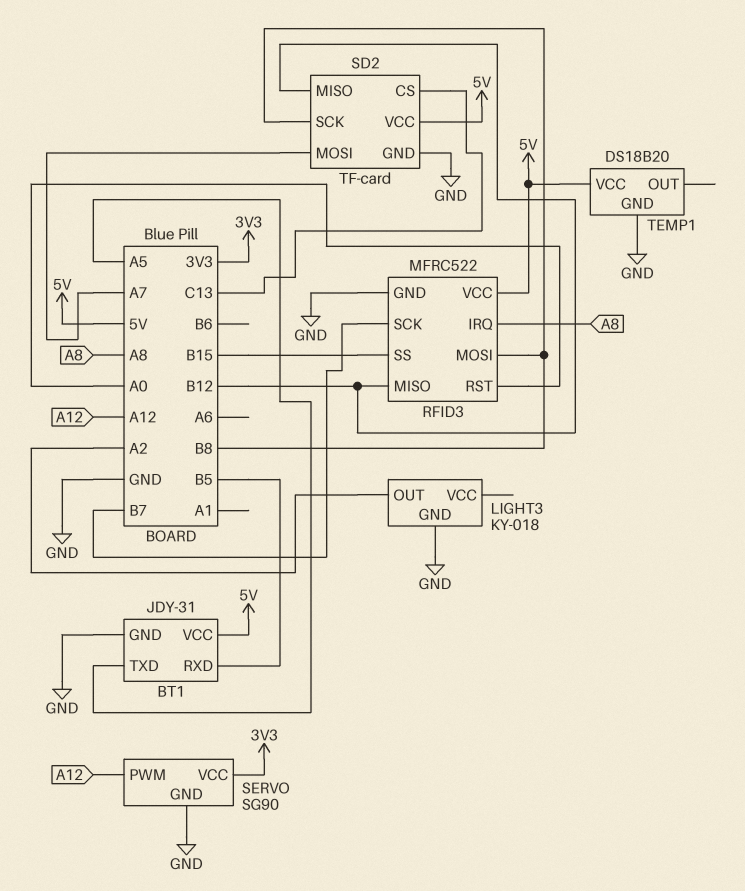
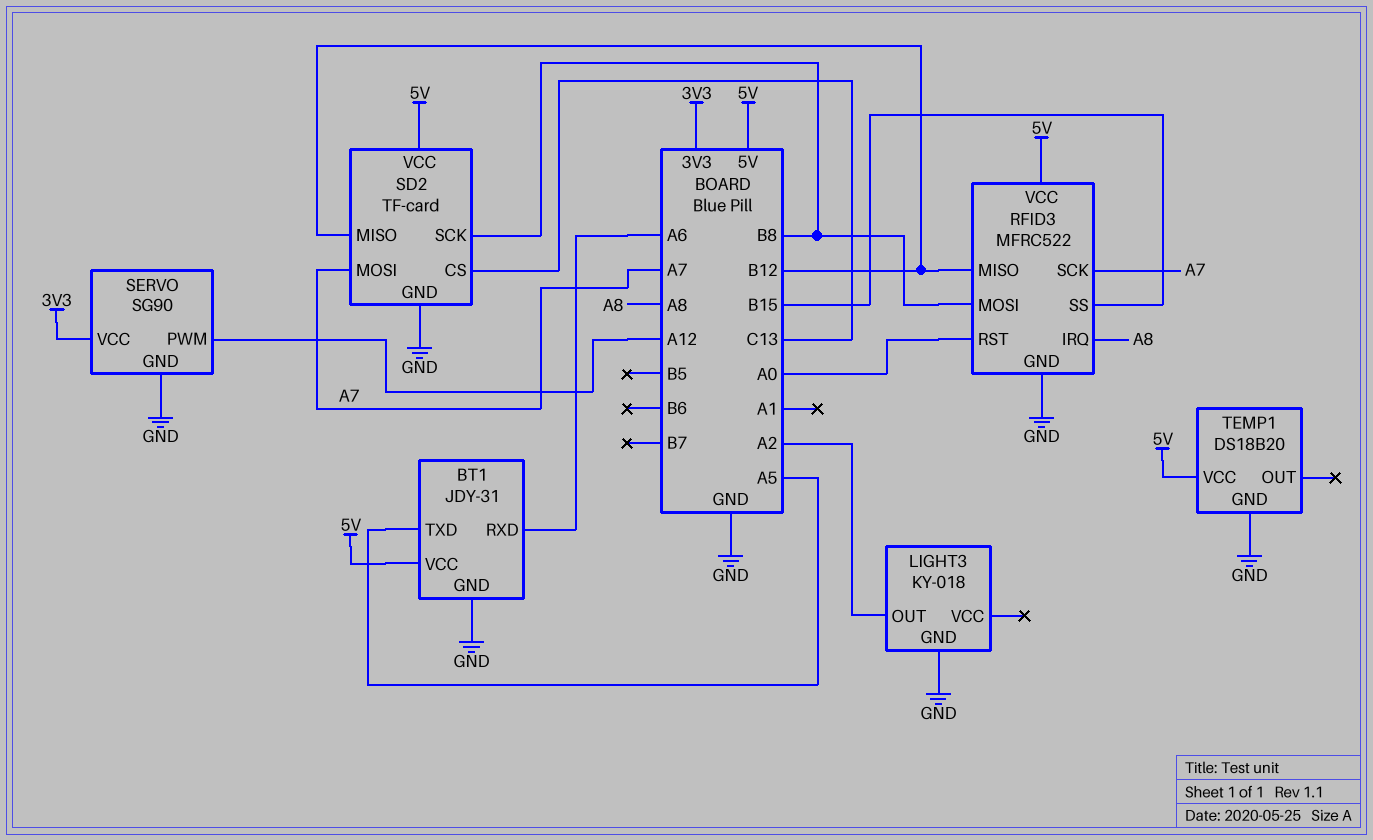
BT1 pin RXD: B5 -> A6
RFID3 pin SCK: B7 -> A7

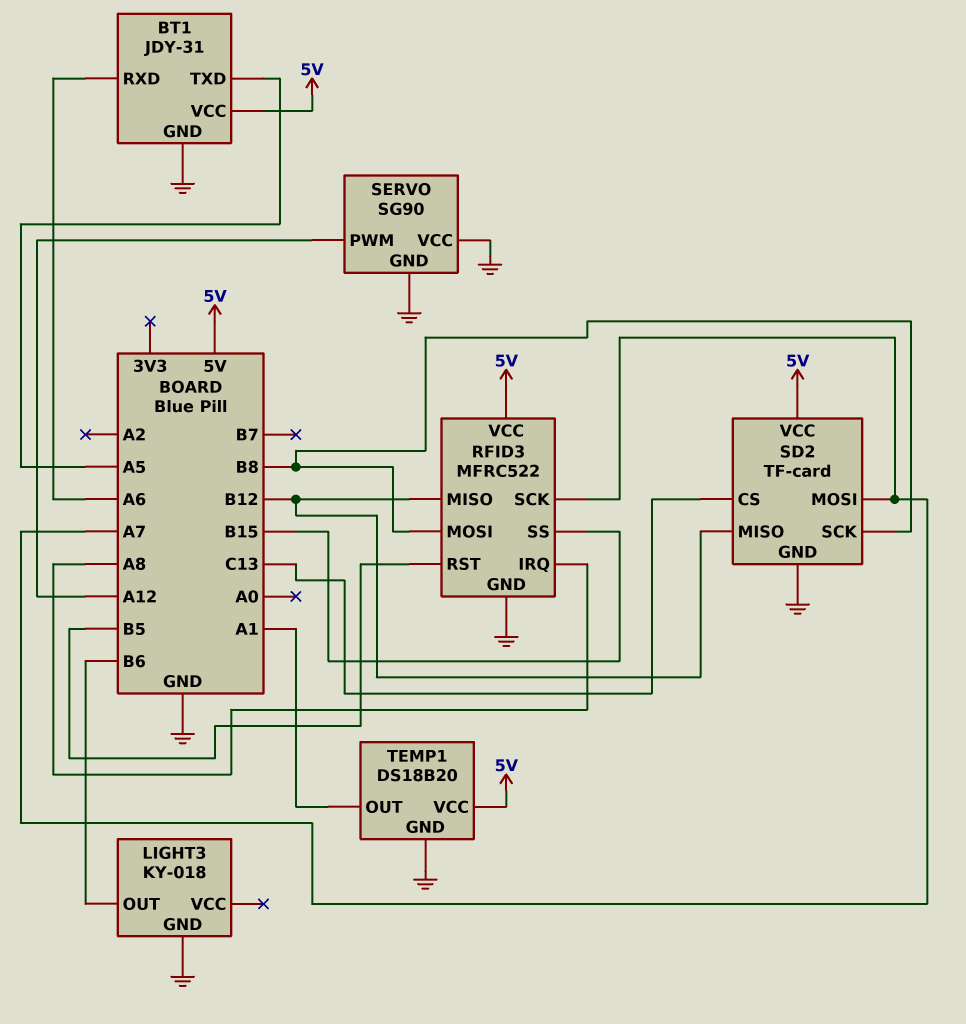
LIGHT3 pin OUT: A2 -> B6
RFID3 pin RST: A0 -> B5
SERVO pin VCC: 3V3 -> GND
TEMP1 pin OUT: none -> A1

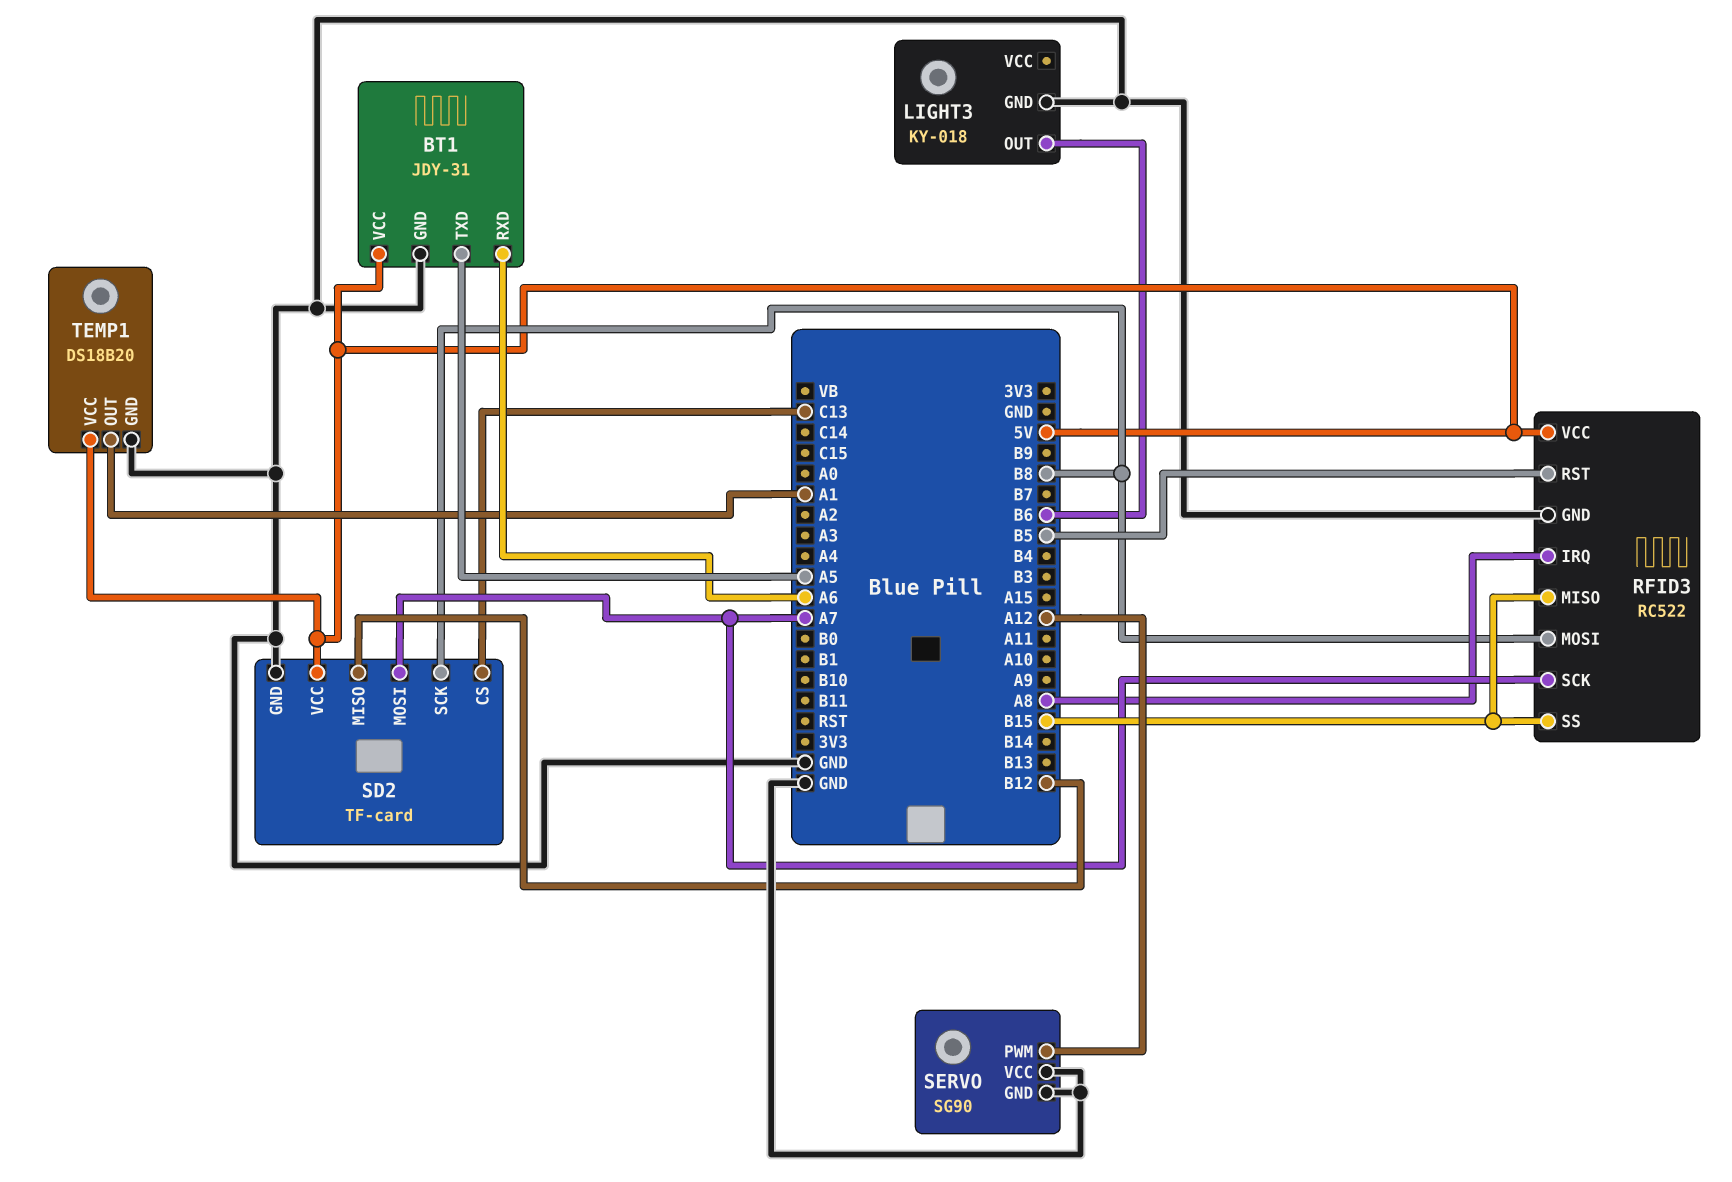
RFID3: MFRC522 -> RC522
RFID3 pin MISO: B12 -> B15

